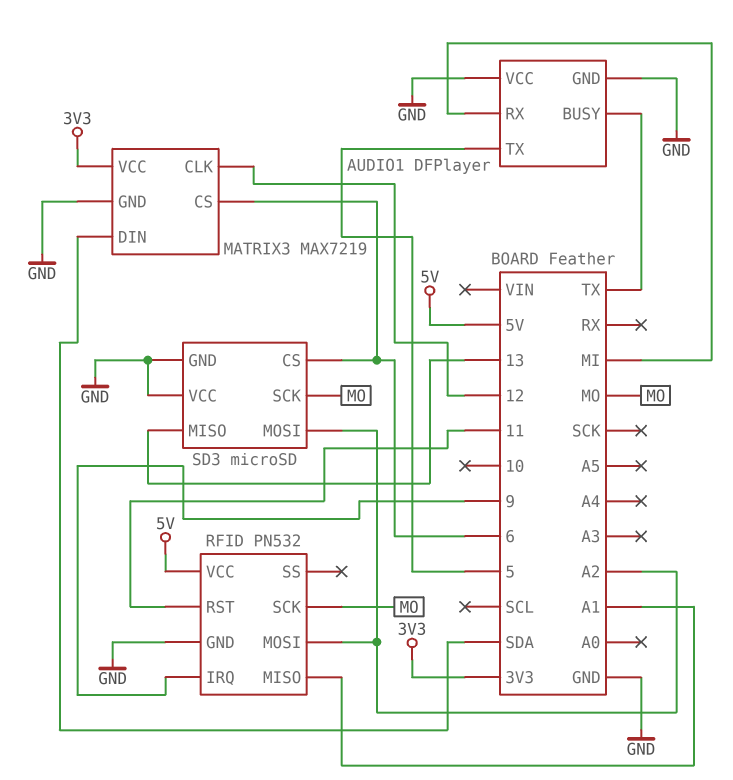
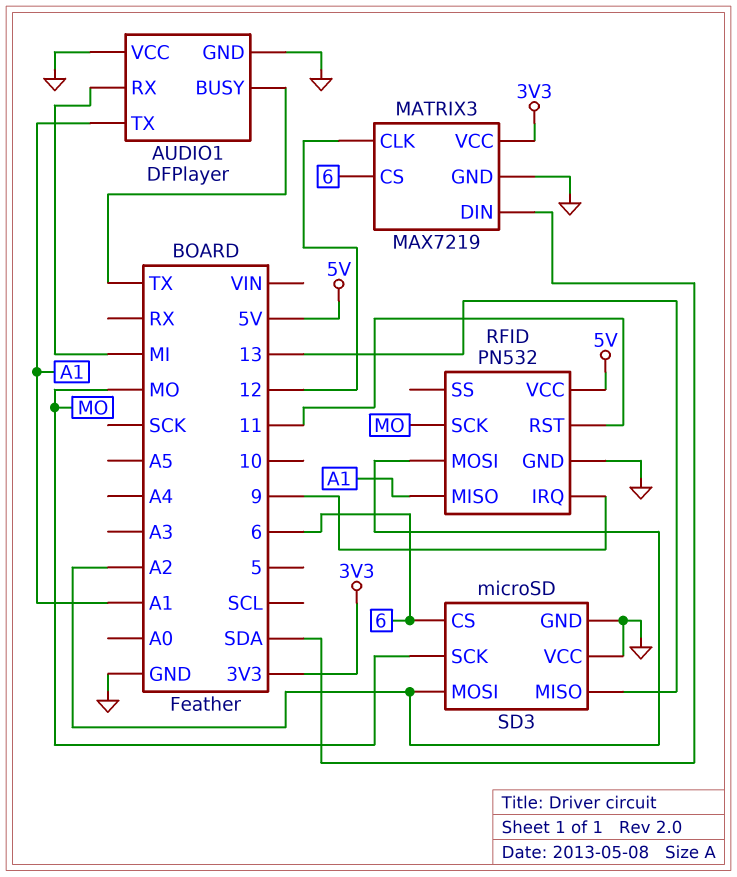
AUDIO1 pin TX: 5 -> A1

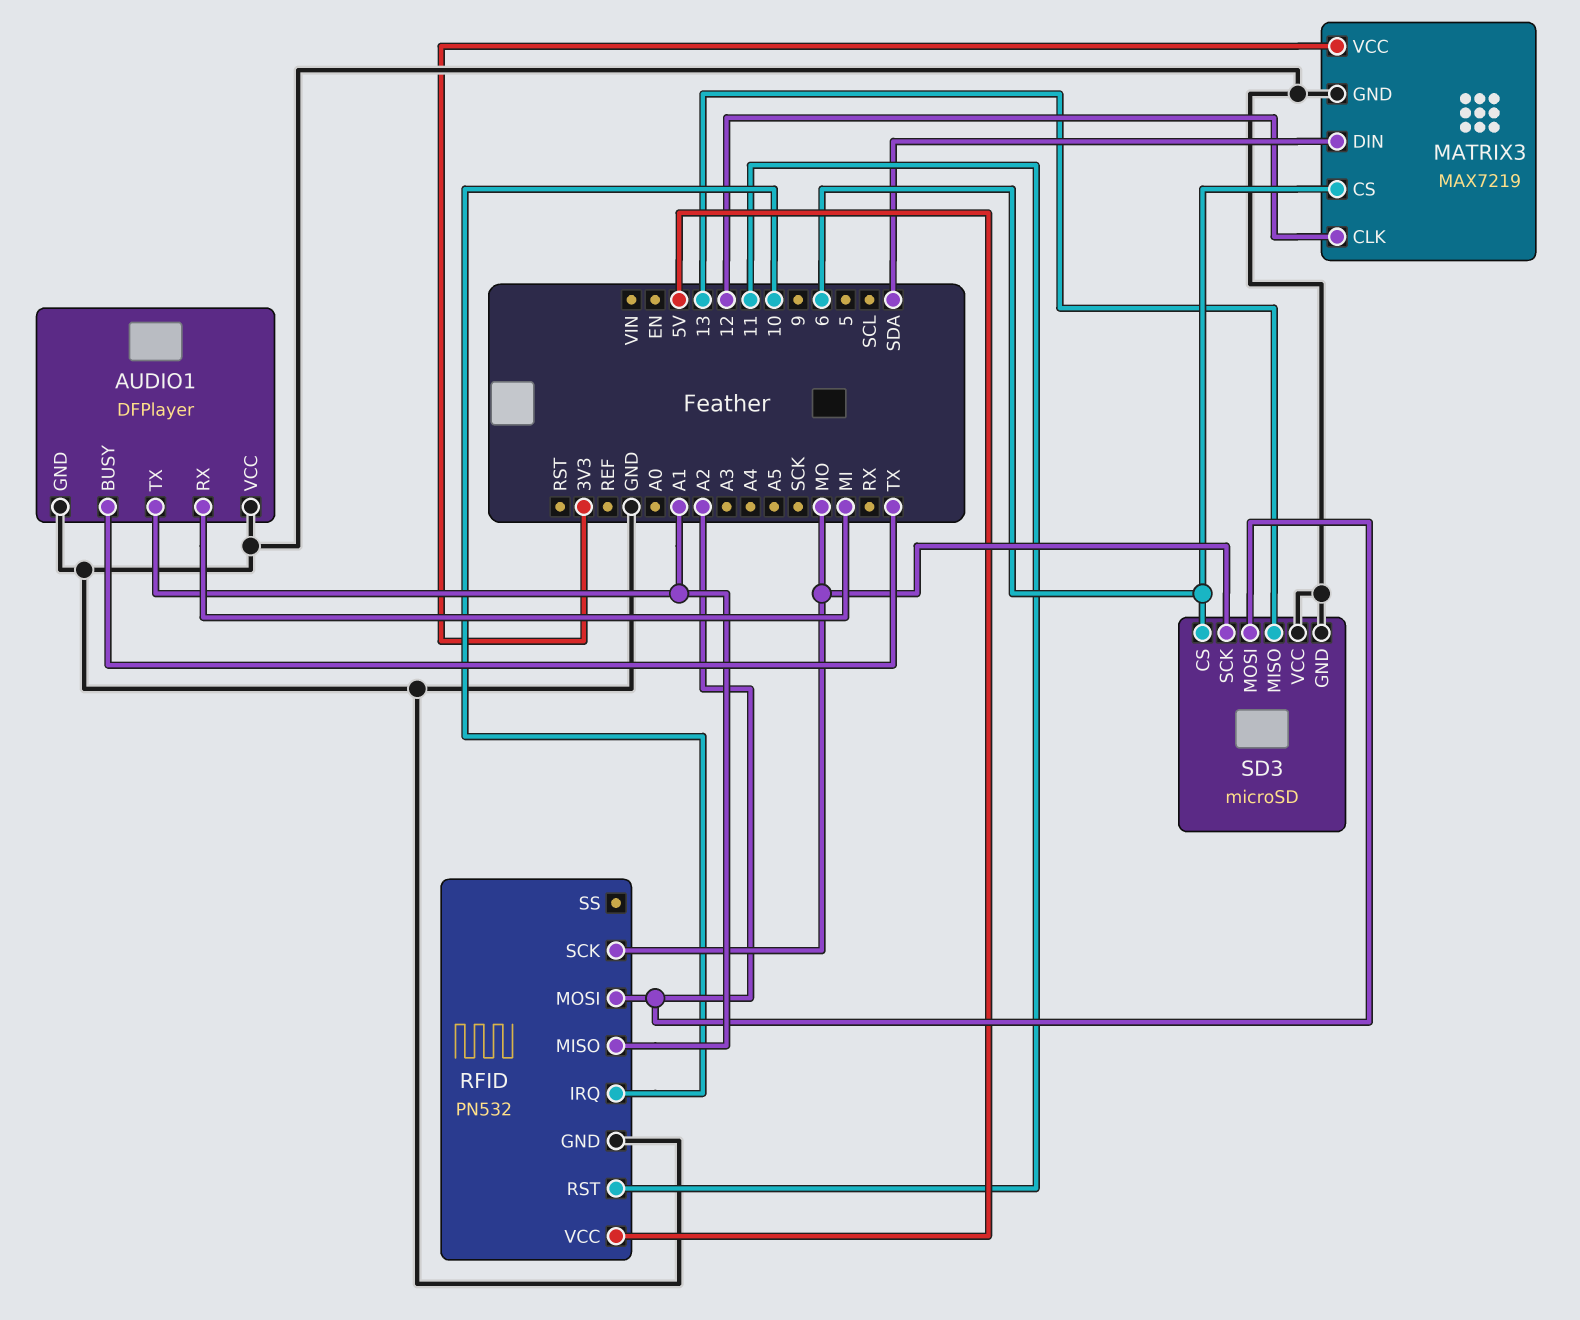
RFID pin IRQ: 9 -> 10

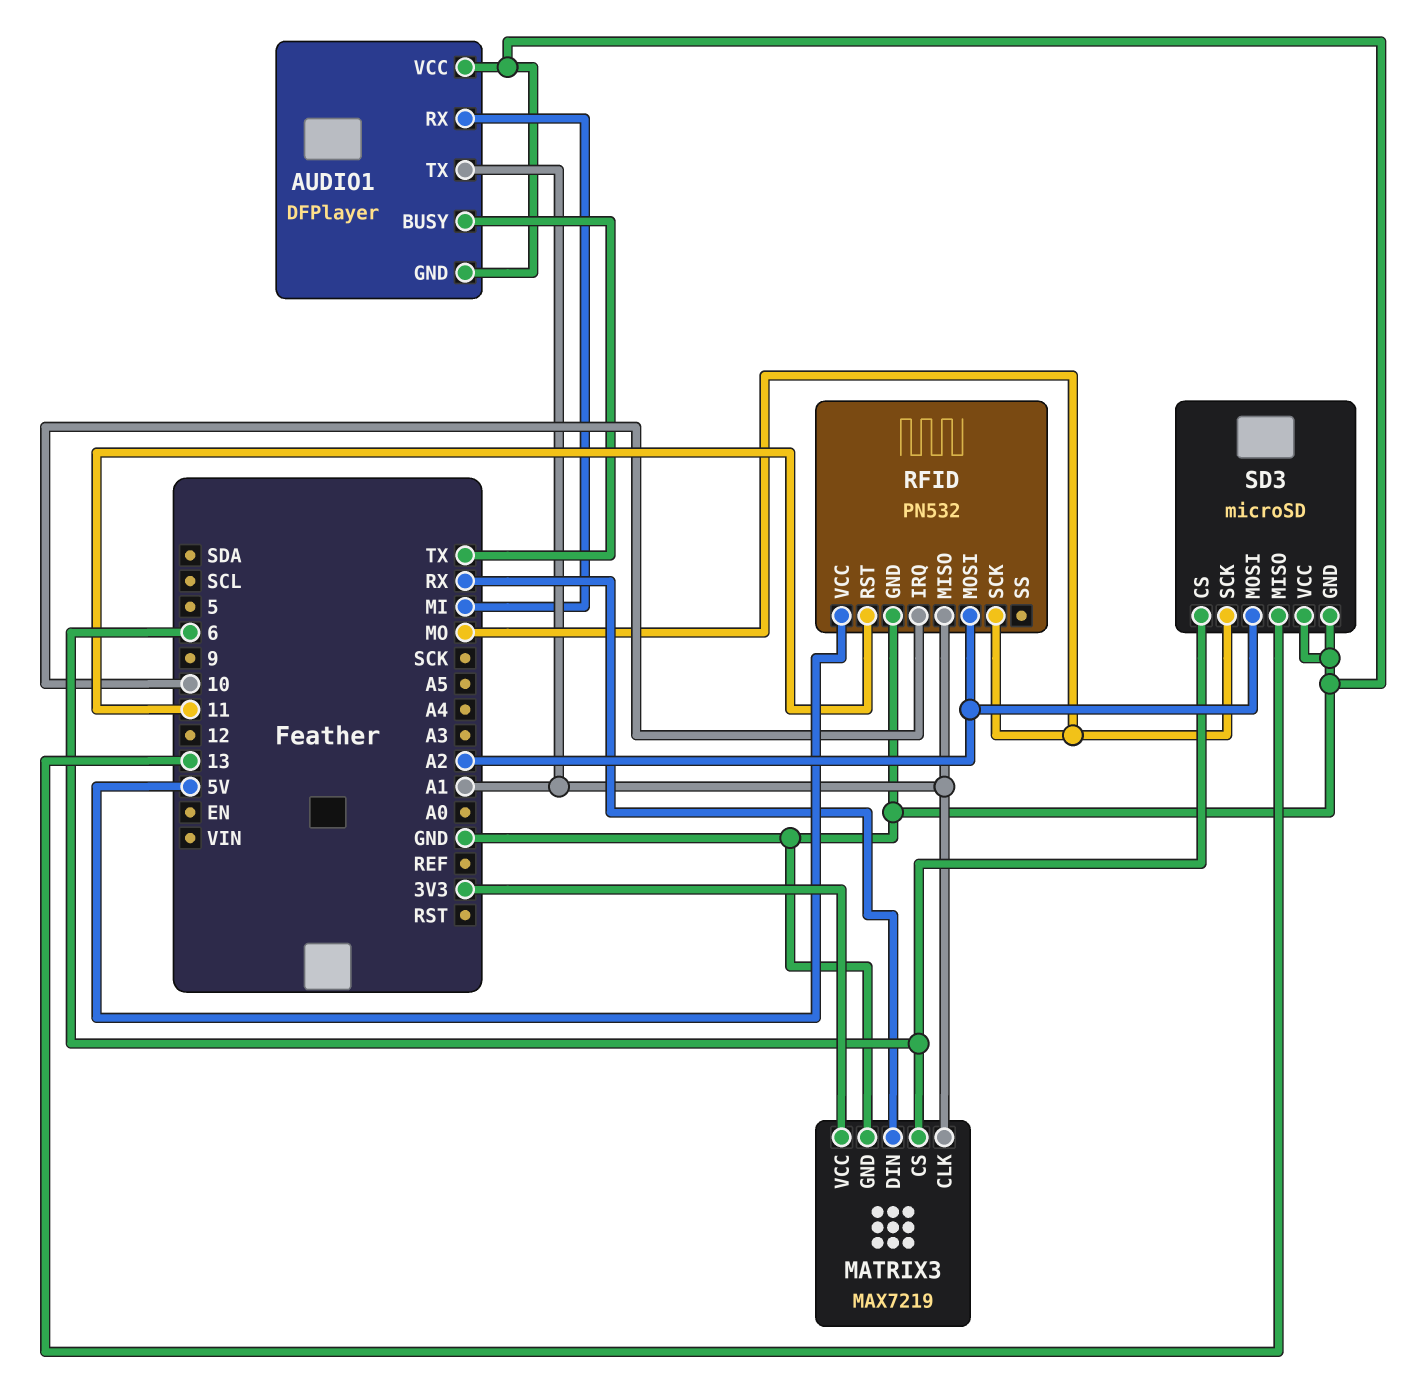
MATRIX3 pin CLK: 12 -> A1
MATRIX3 pin DIN: SDA -> RX

